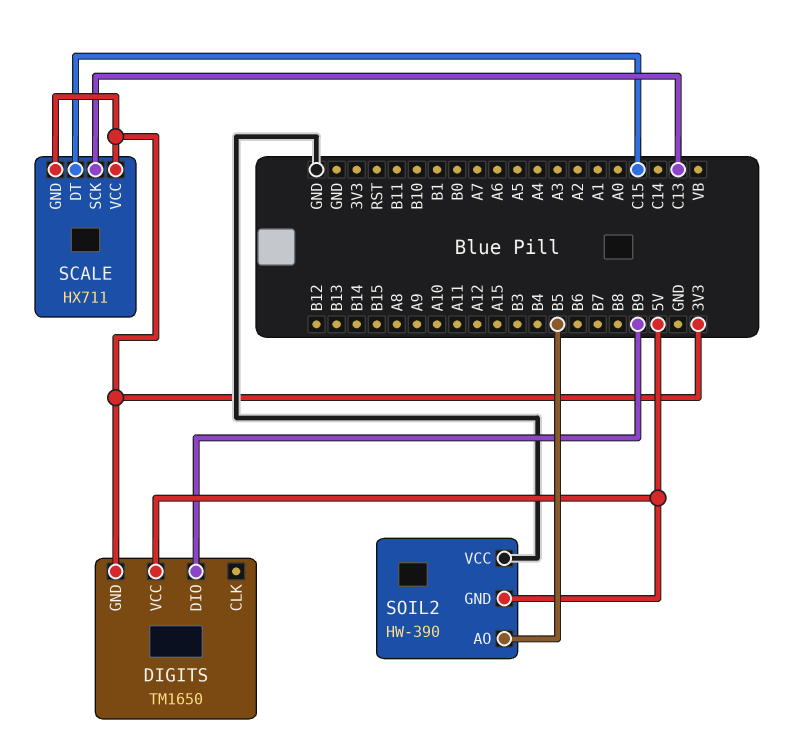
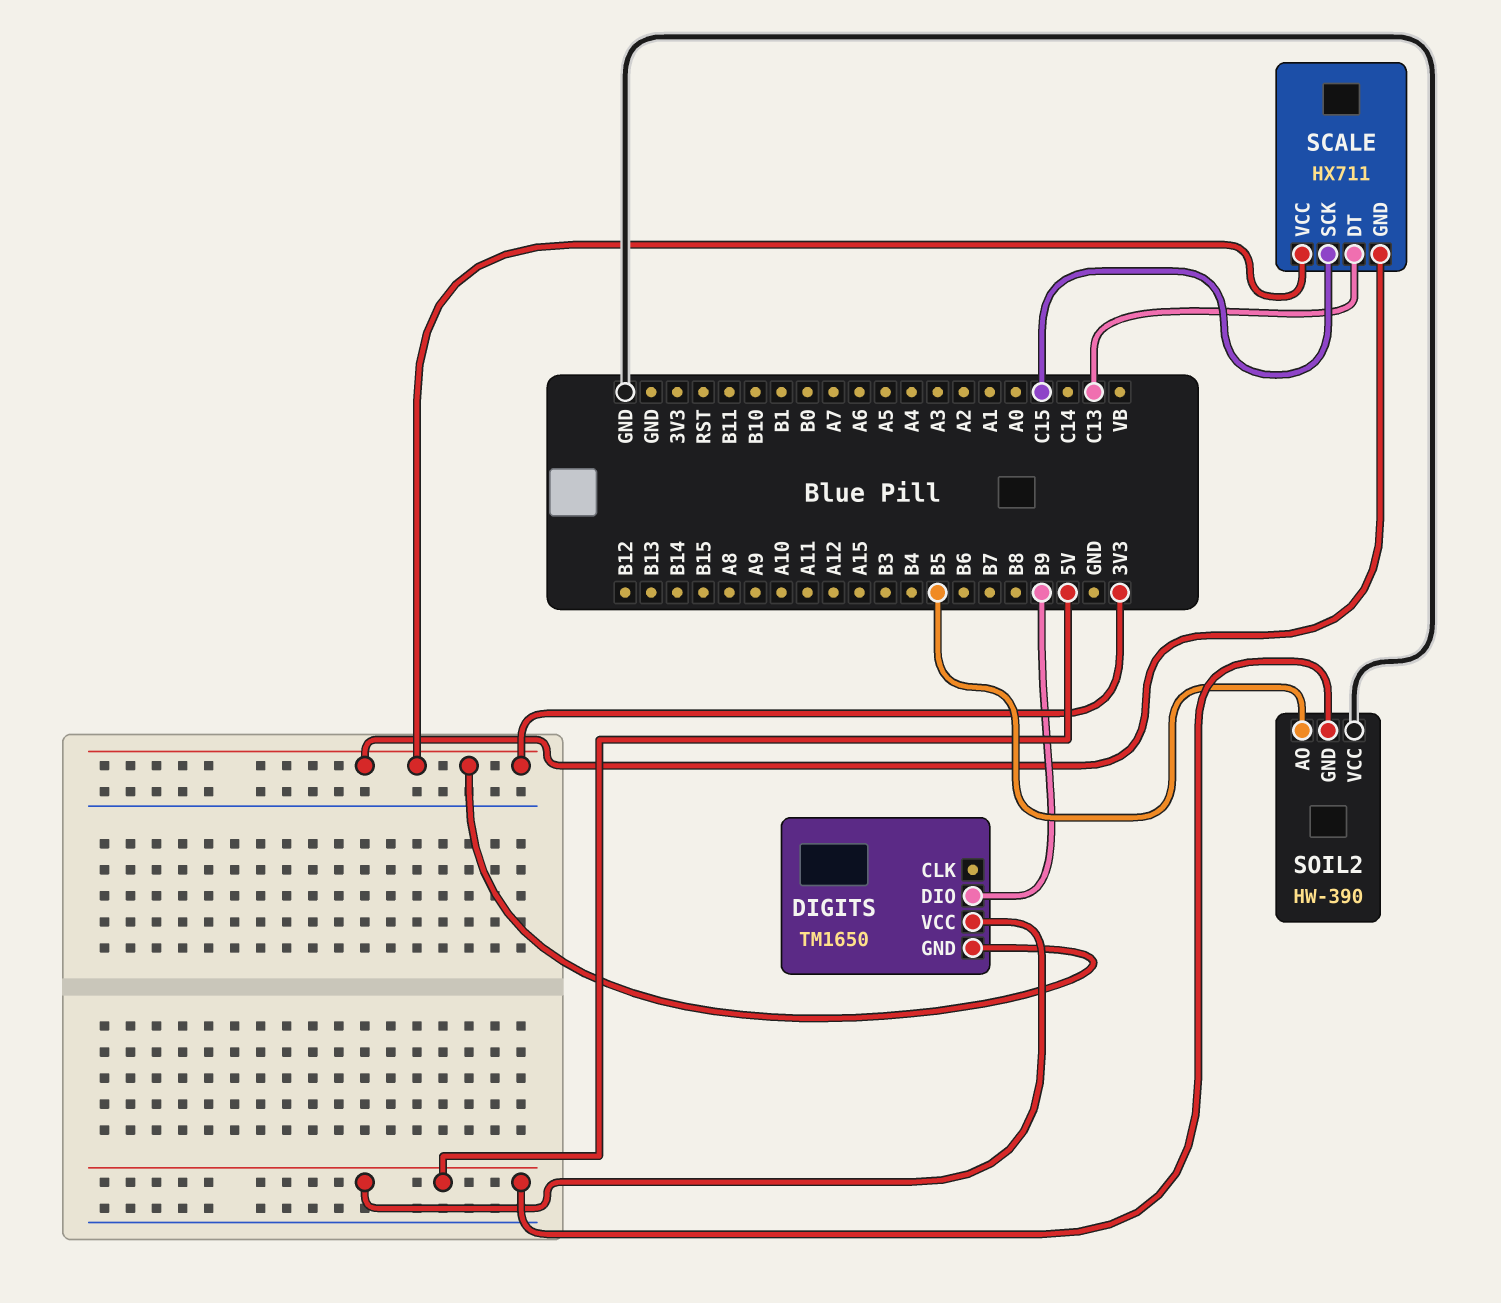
SCALE pin DT: C15 -> C13
SCALE pin SCK: C13 -> C15

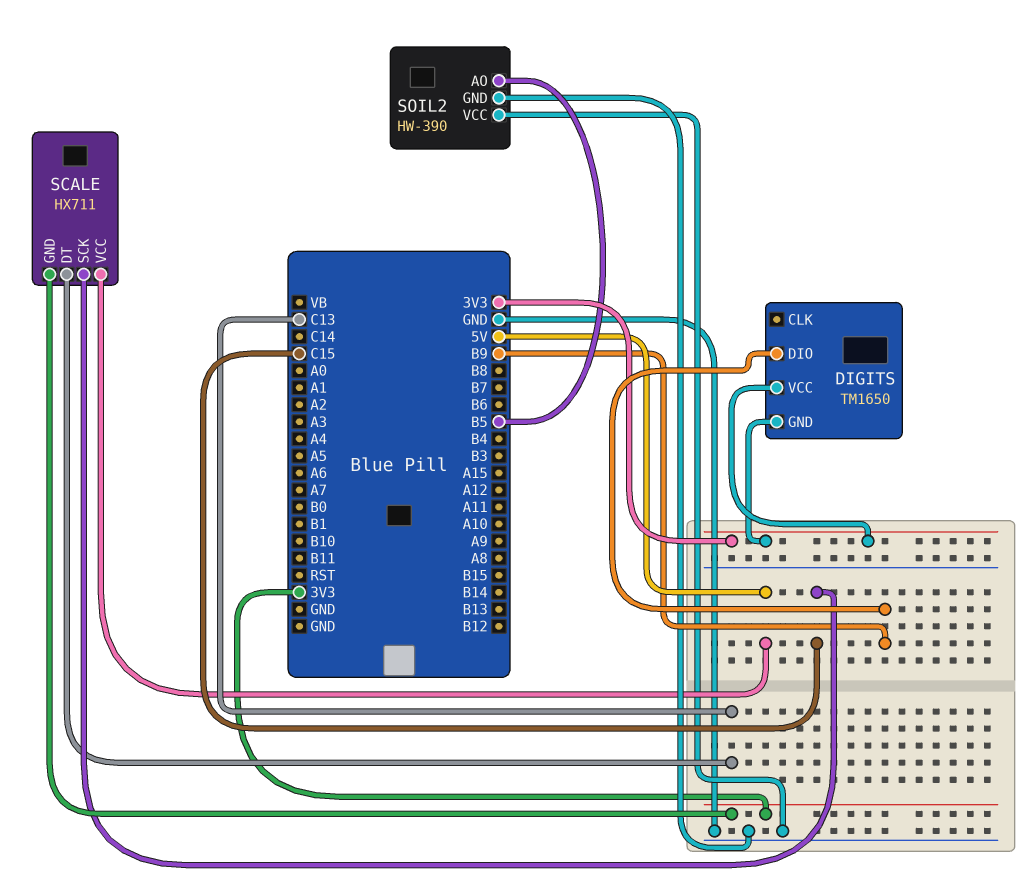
DIGITS pin VCC: 5V -> 3V3
SCALE pin VCC: 3V3 -> 5V
SOIL2 pin GND: 5V -> GND

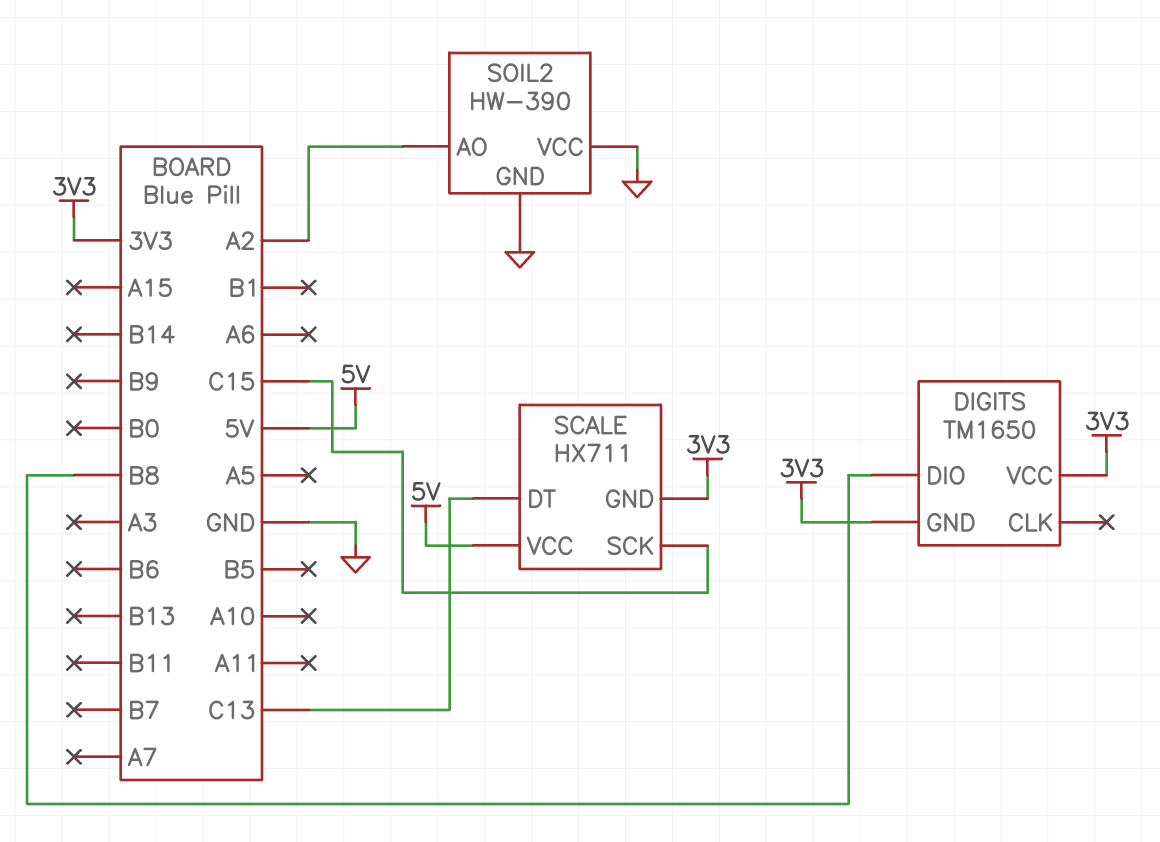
DIGITS pin DIO: B9 -> B8
SOIL2 pin AO: B5 -> A2

